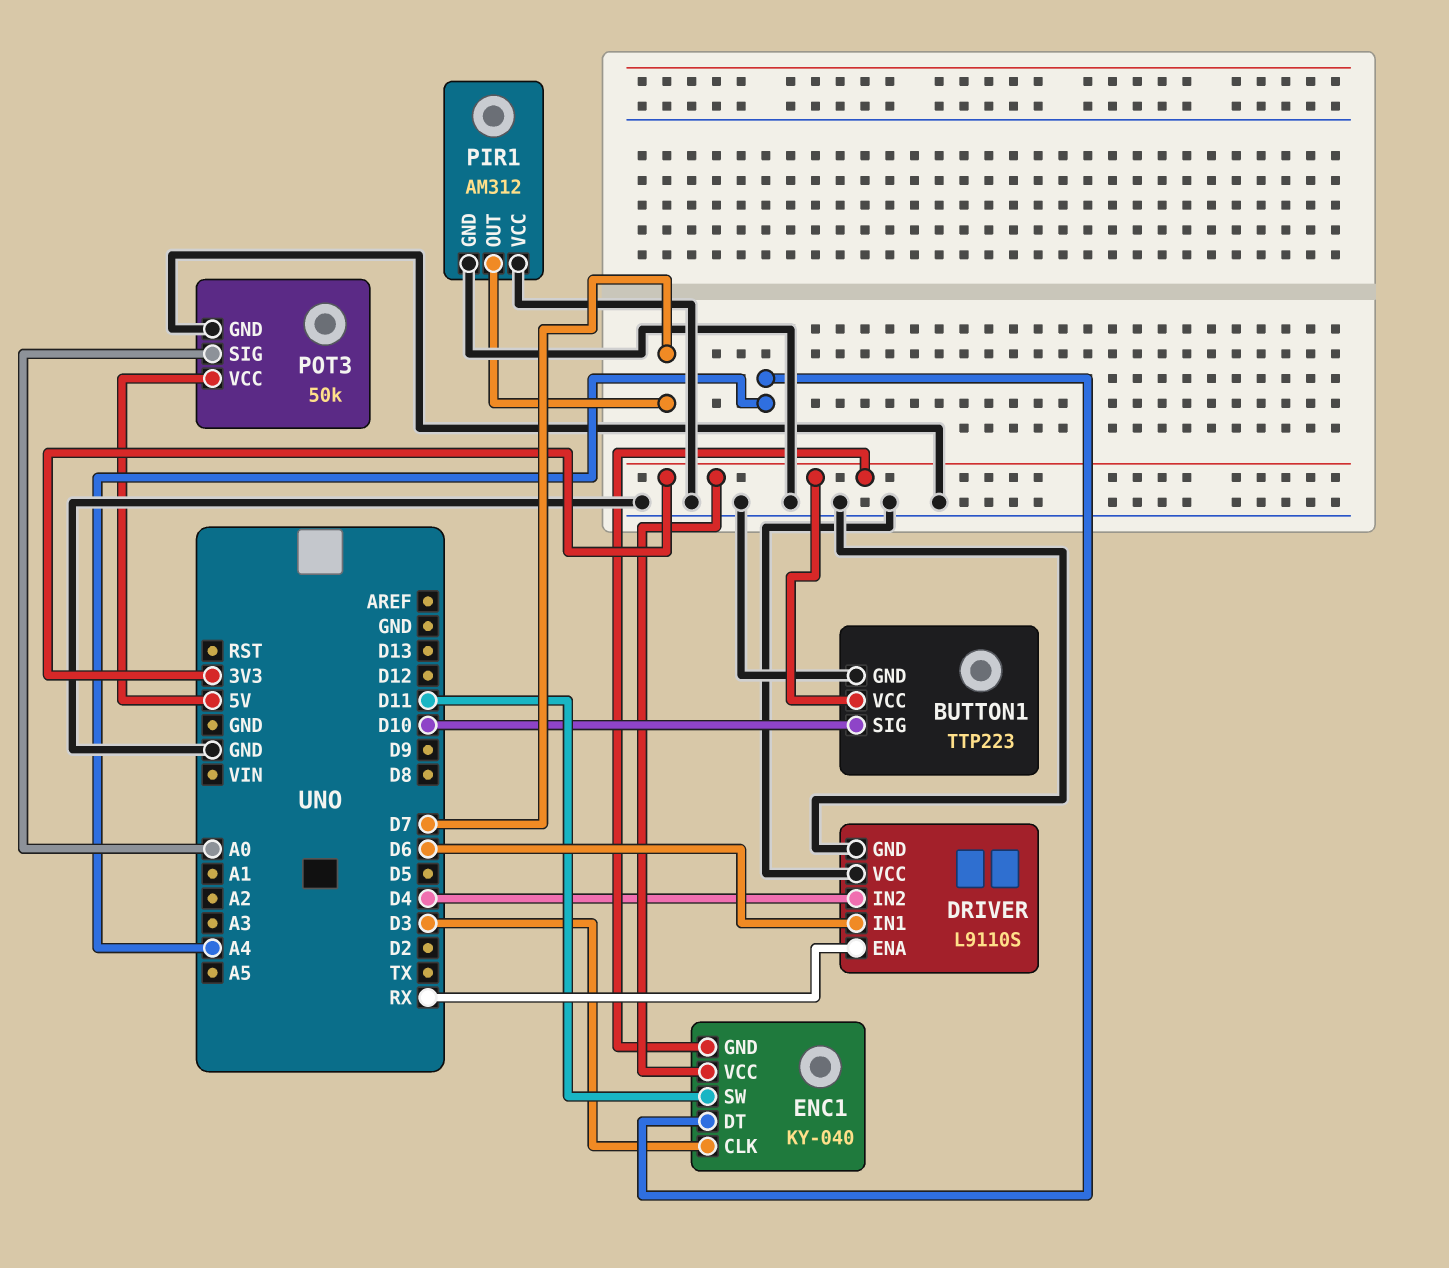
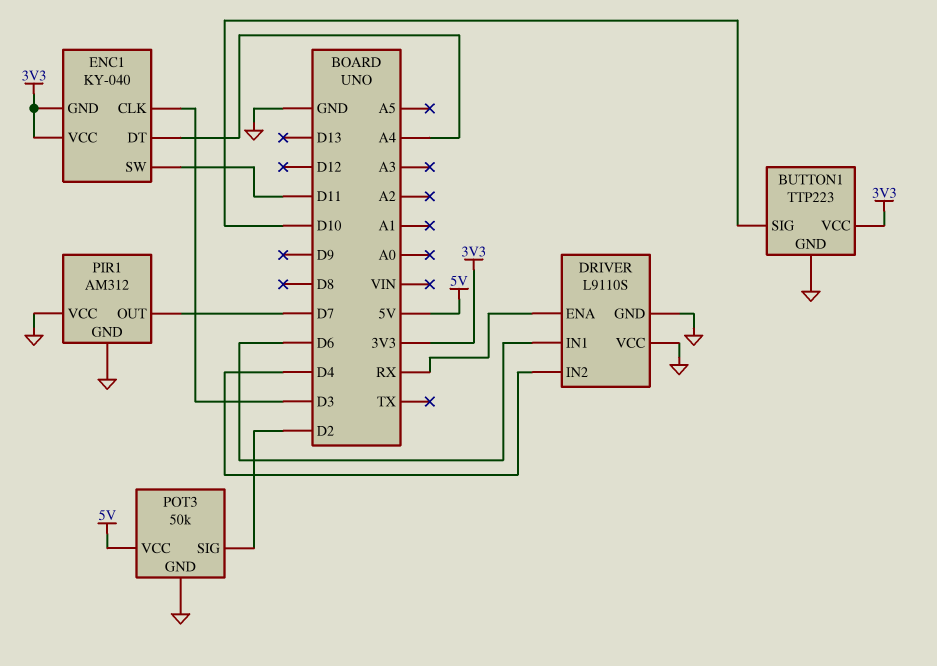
POT3 pin SIG: A0 -> D2

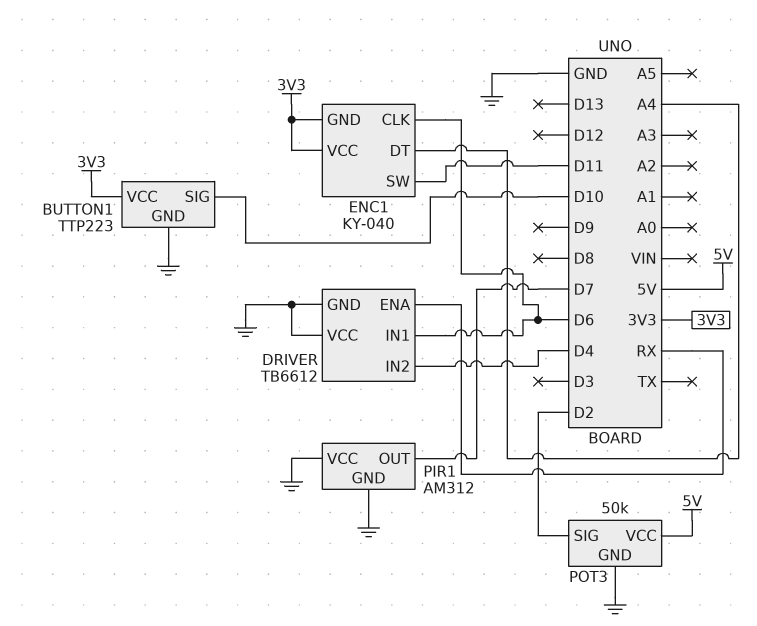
DRIVER: L9110S -> TB6612
ENC1 pin CLK: D3 -> D6

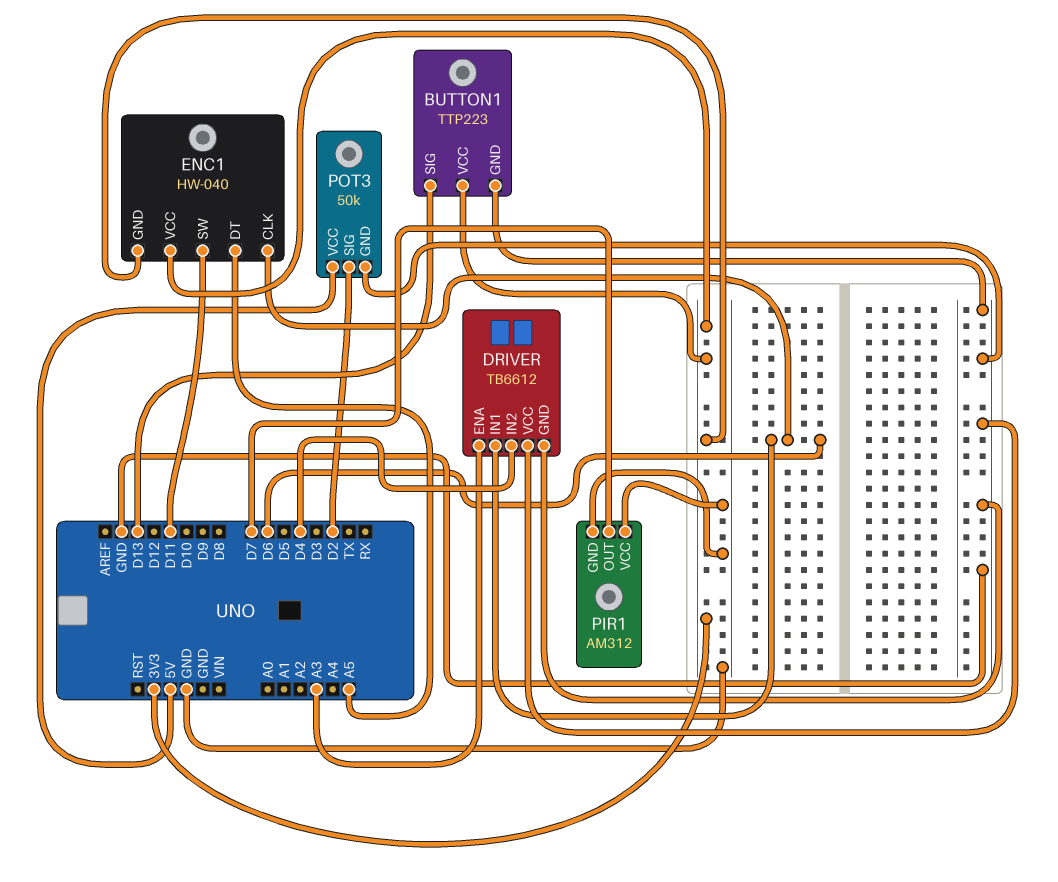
BUTTON1 pin SIG: D10 -> D13
DRIVER pin ENA: RX -> A3
ENC1: KY-040 -> HW-040
ENC1 pin DT: A4 -> A5

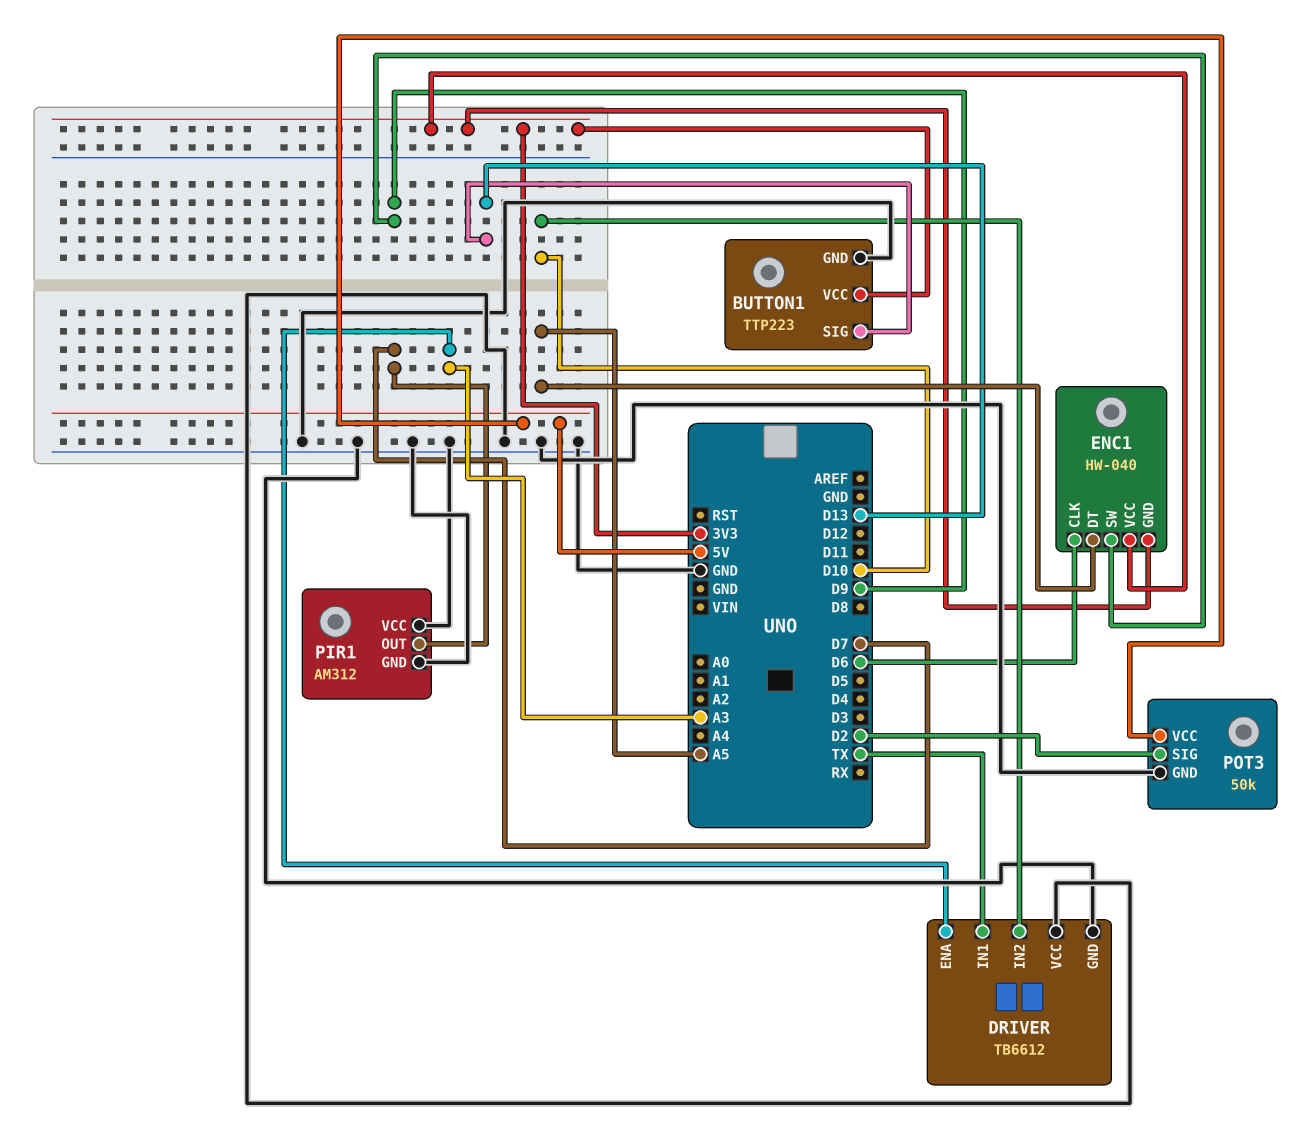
DRIVER pin IN1: D6 -> TX
DRIVER pin IN2: D4 -> D10
ENC1 pin SW: D11 -> D9

